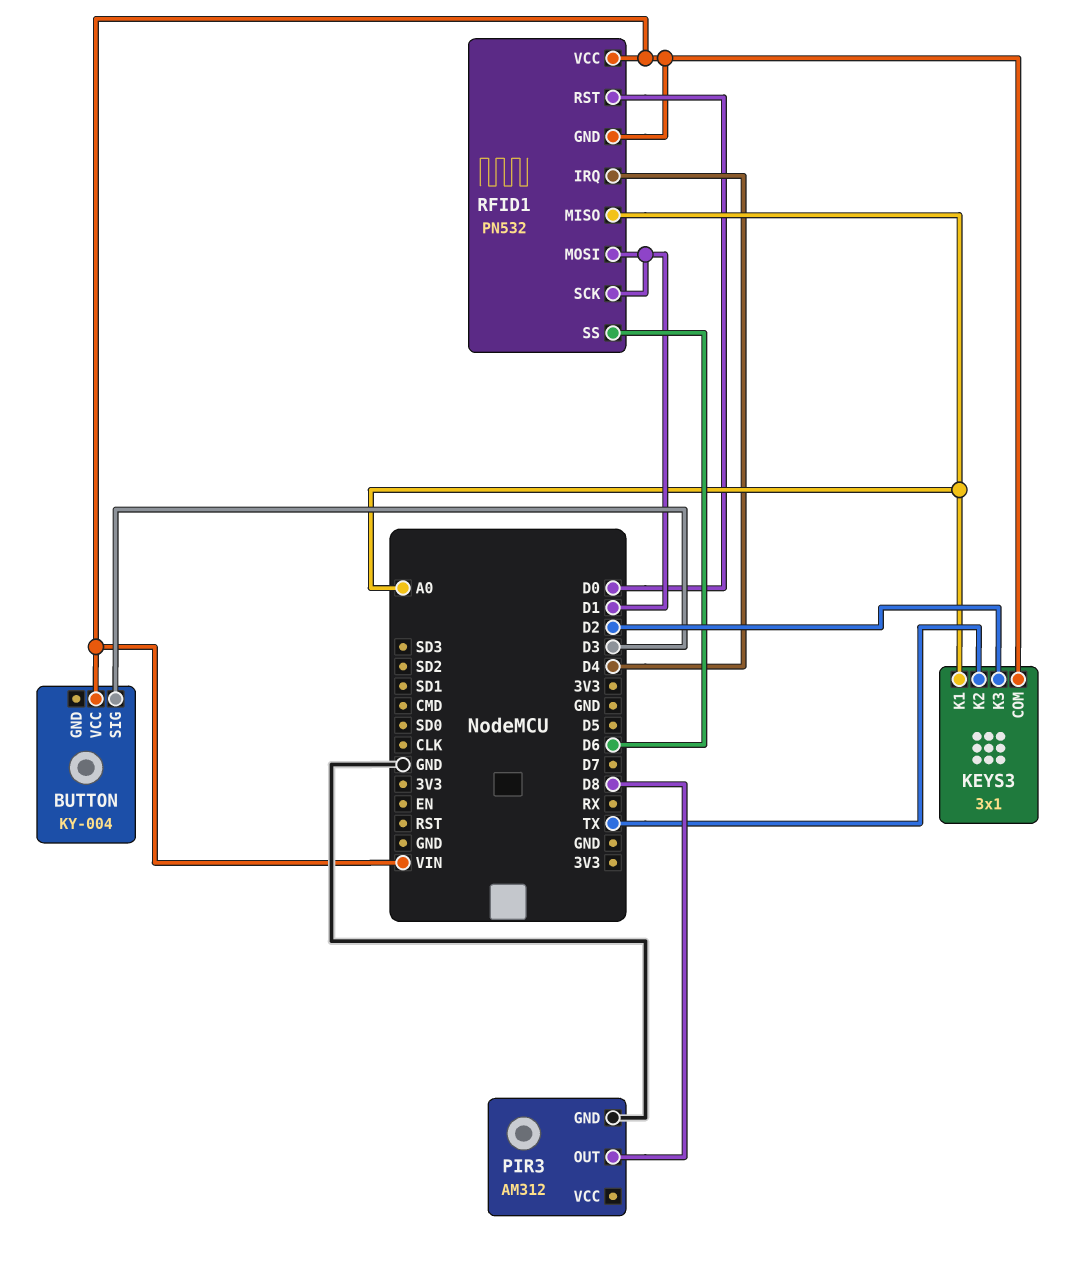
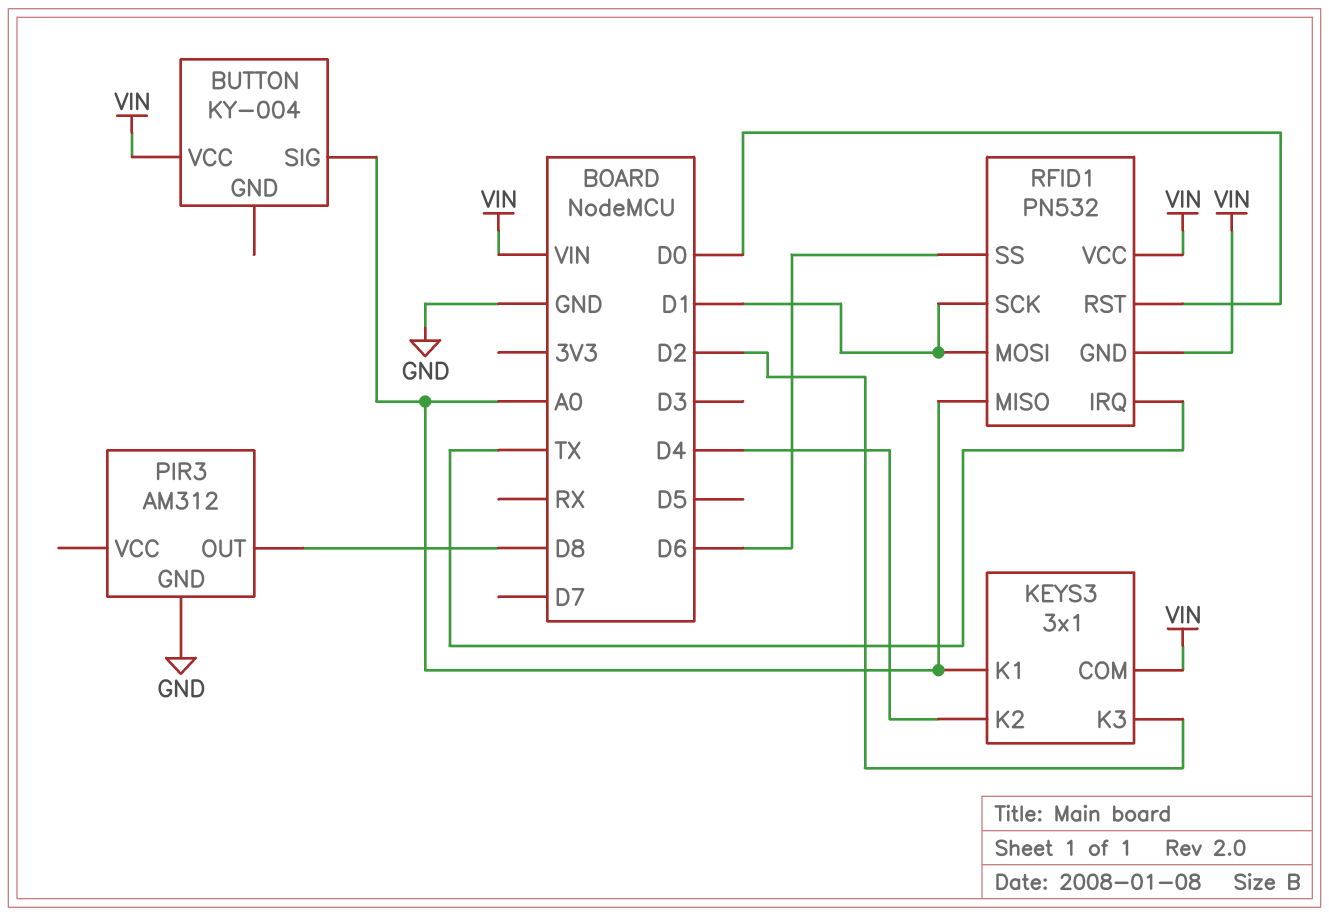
BUTTON pin SIG: D3 -> A0
KEYS3 pin K2: TX -> D4
RFID1 pin IRQ: D4 -> TX

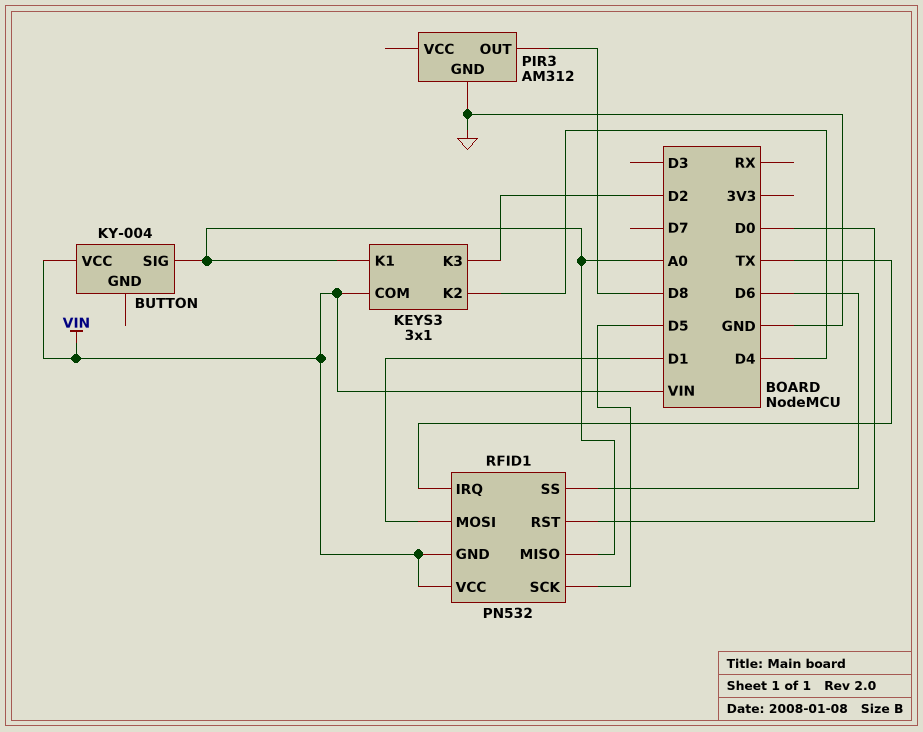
RFID1 pin SCK: D1 -> D5

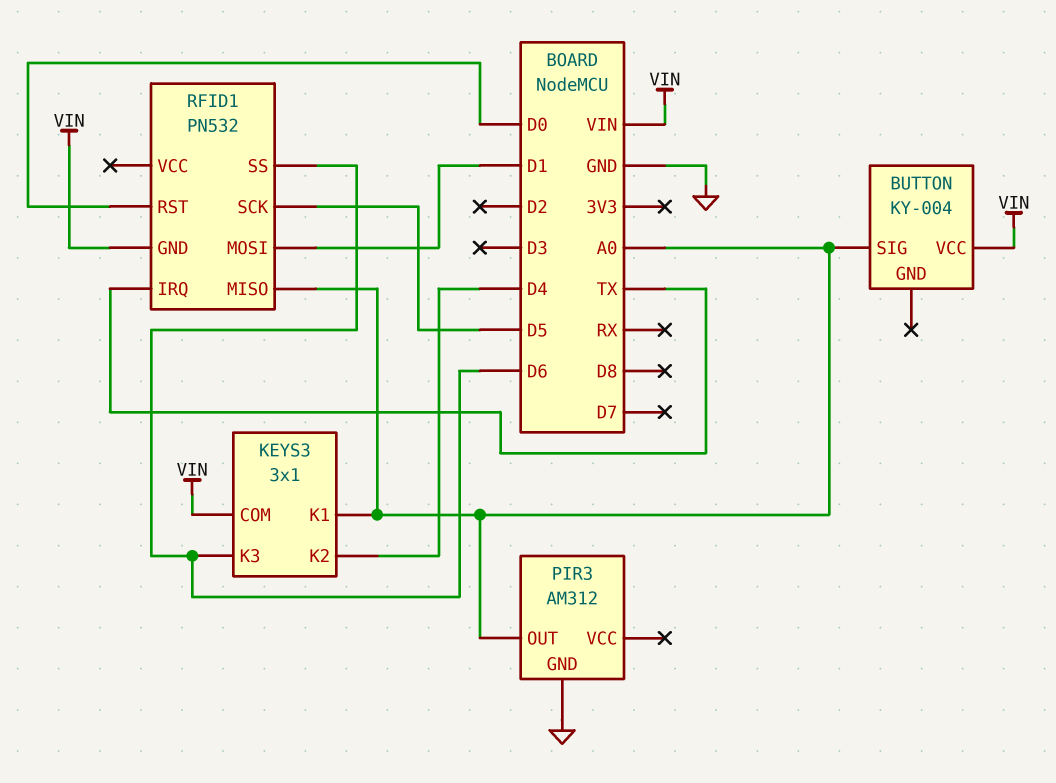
KEYS3 pin K3: D2 -> D6
PIR3 pin OUT: D8 -> A0
RFID1 pin VCC: VIN -> none

